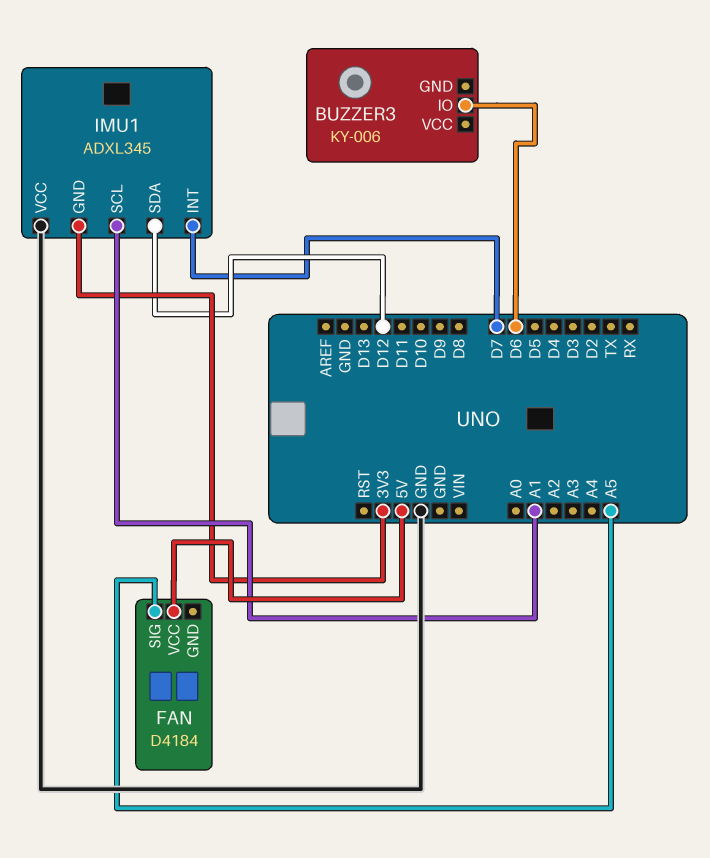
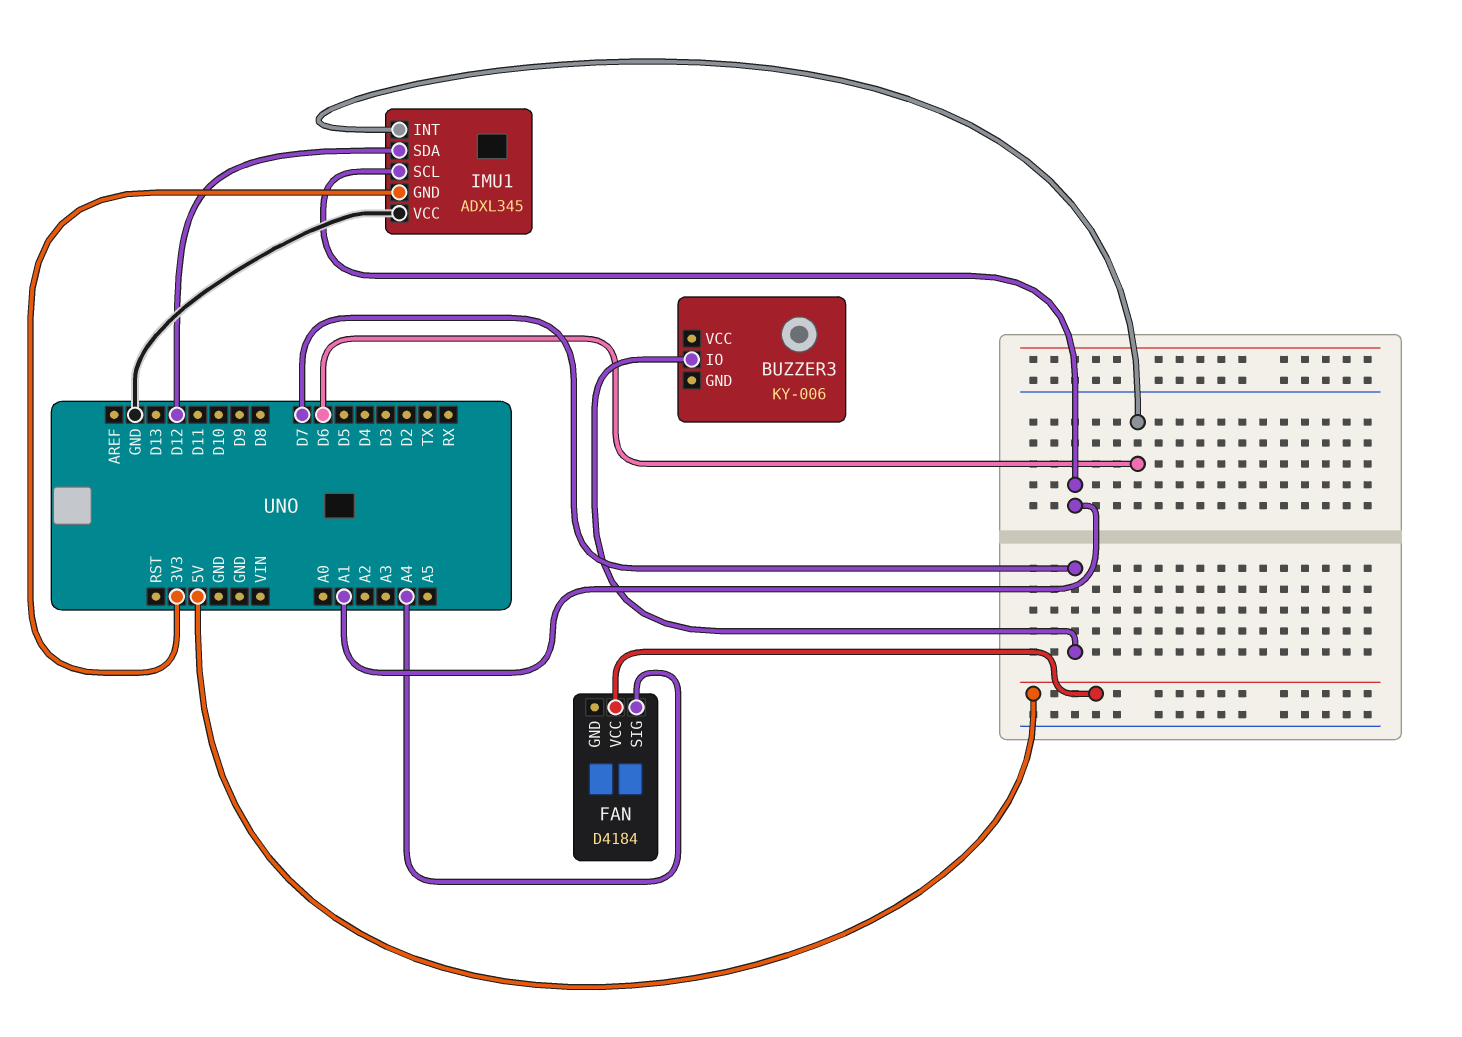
BUZZER3 pin IO: D6 -> D7
FAN pin SIG: A5 -> A4
IMU1 pin INT: D7 -> D6

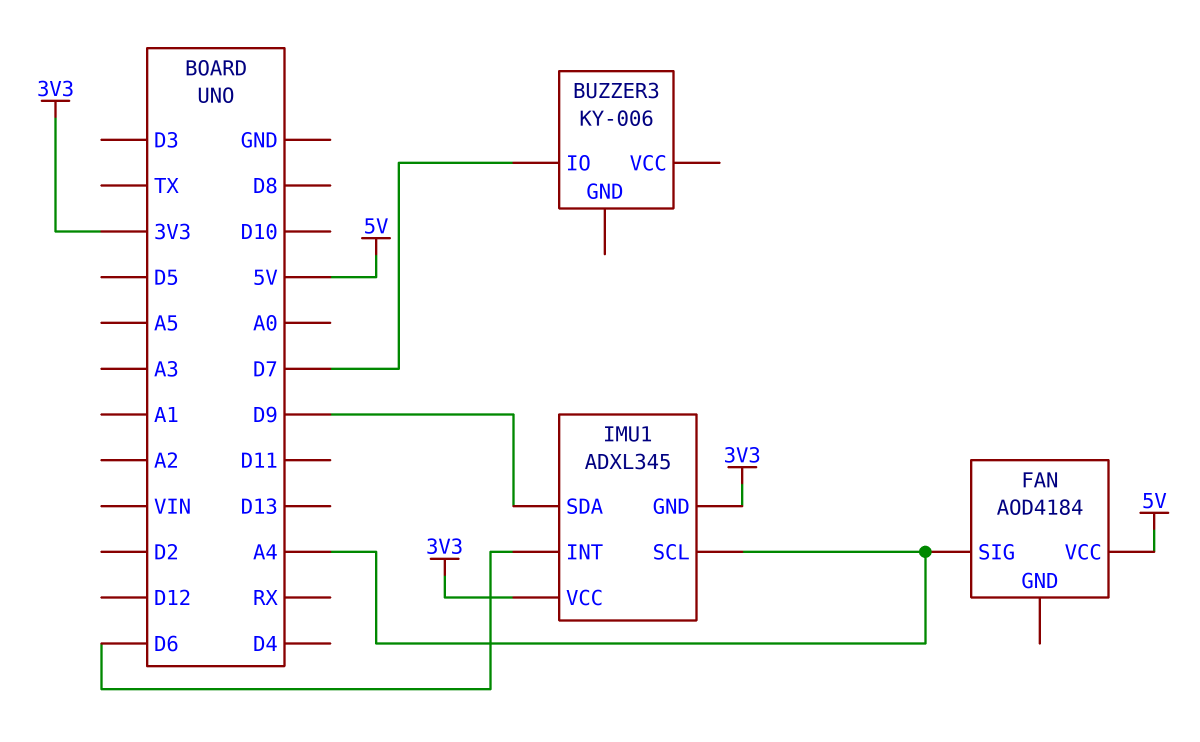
FAN: D4184 -> AOD4184
IMU1 pin SCL: A1 -> A4
IMU1 pin SDA: D12 -> D9
IMU1 pin VCC: GND -> 3V3

